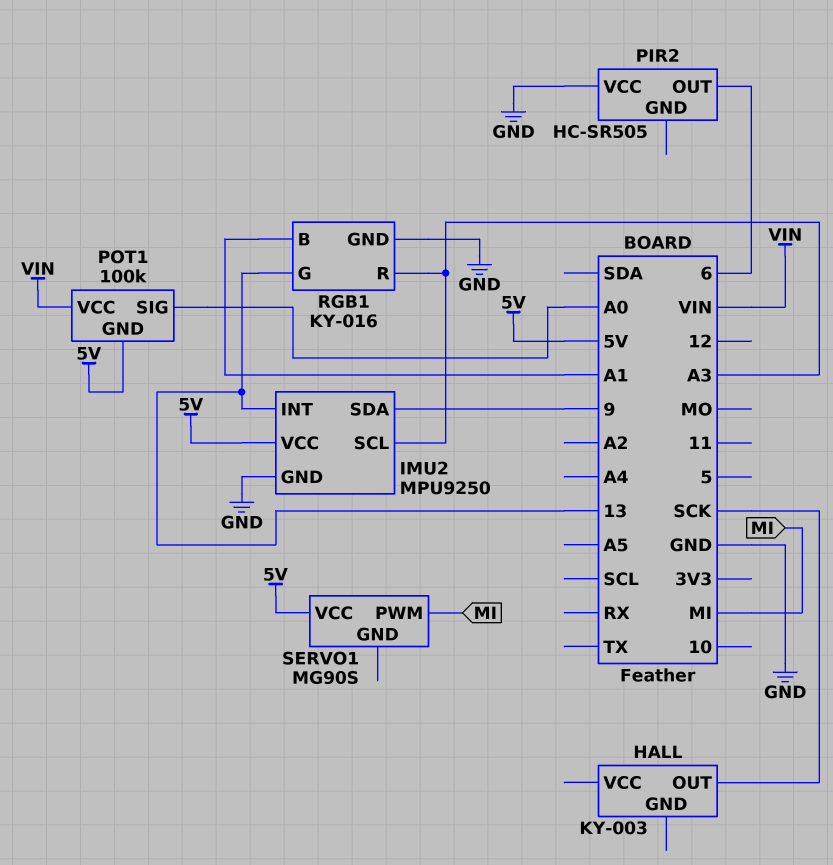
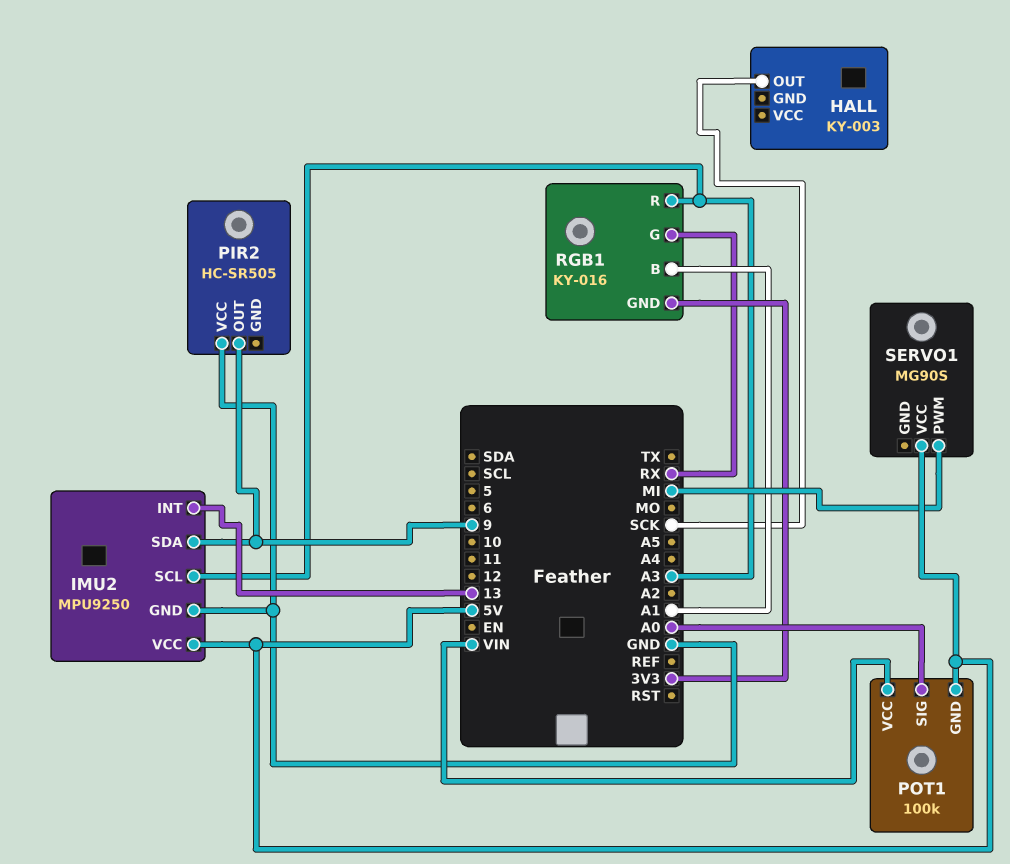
PIR2 pin OUT: 6 -> 9
RGB1 pin G: 13 -> RX
RGB1 pin GND: GND -> 3V3

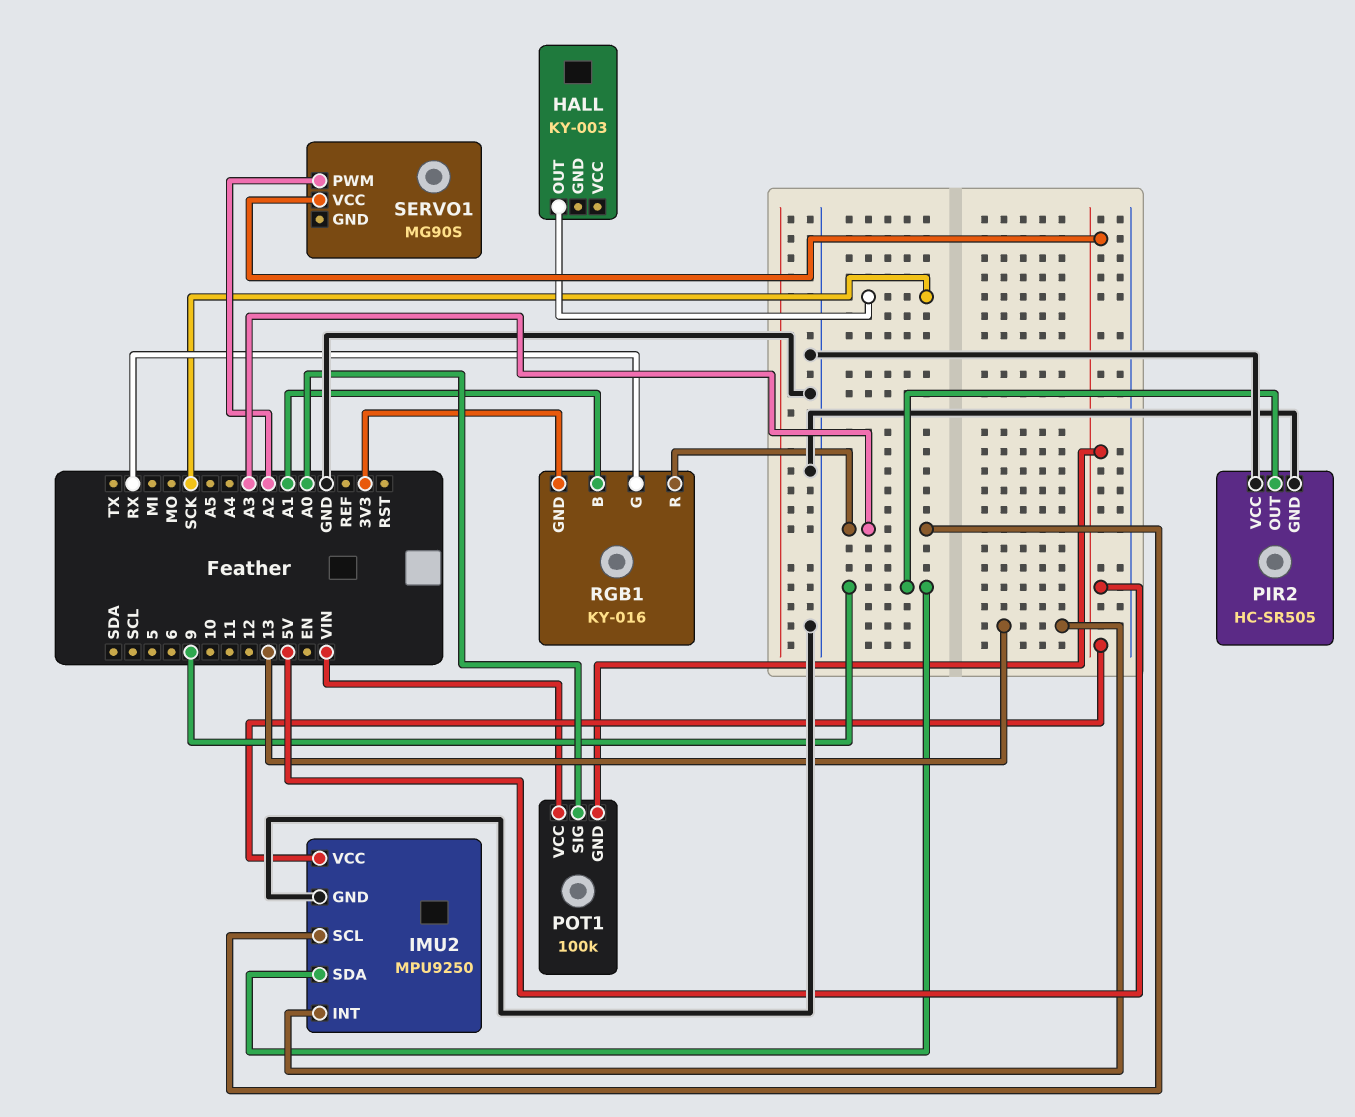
PIR2 pin GND: none -> GND
SERVO1 pin PWM: MI -> A2

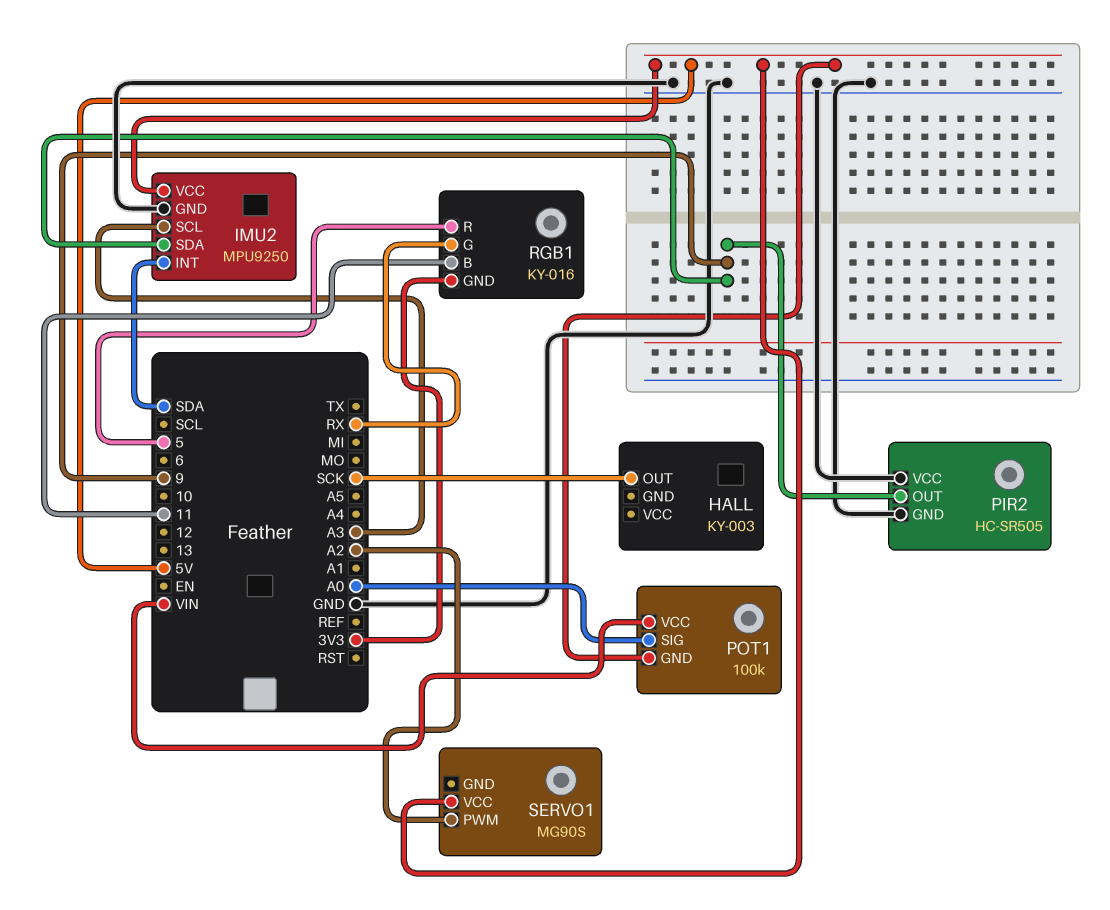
IMU2 pin INT: 13 -> SDA
RGB1 pin B: A1 -> 11
RGB1 pin R: A3 -> 5

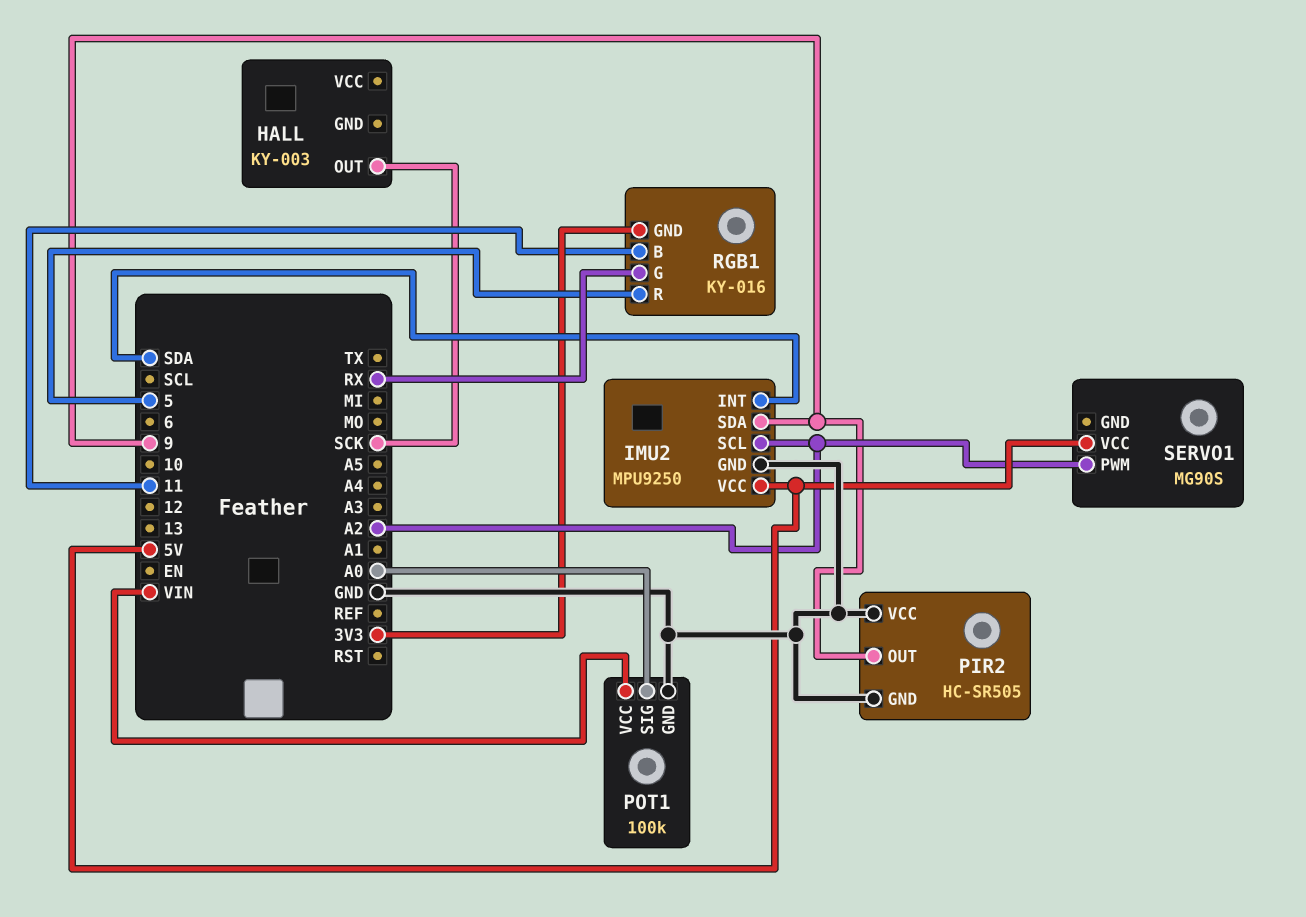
IMU2 pin SCL: A3 -> A2
POT1 pin GND: 5V -> GND

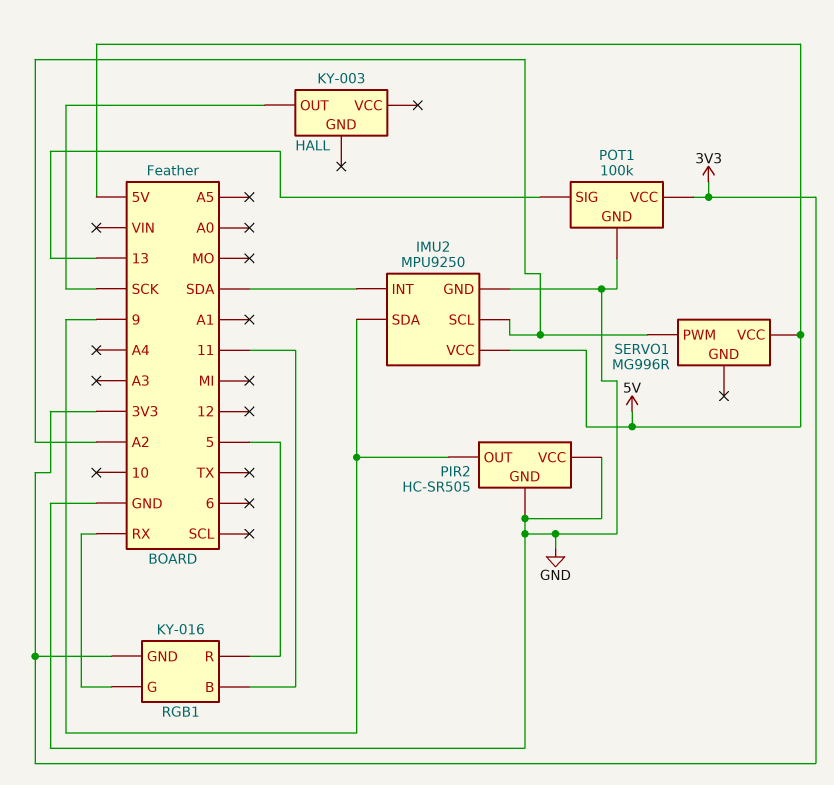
POT1 pin SIG: A0 -> 13
POT1 pin VCC: VIN -> 3V3
SERVO1: MG90S -> MG996R

